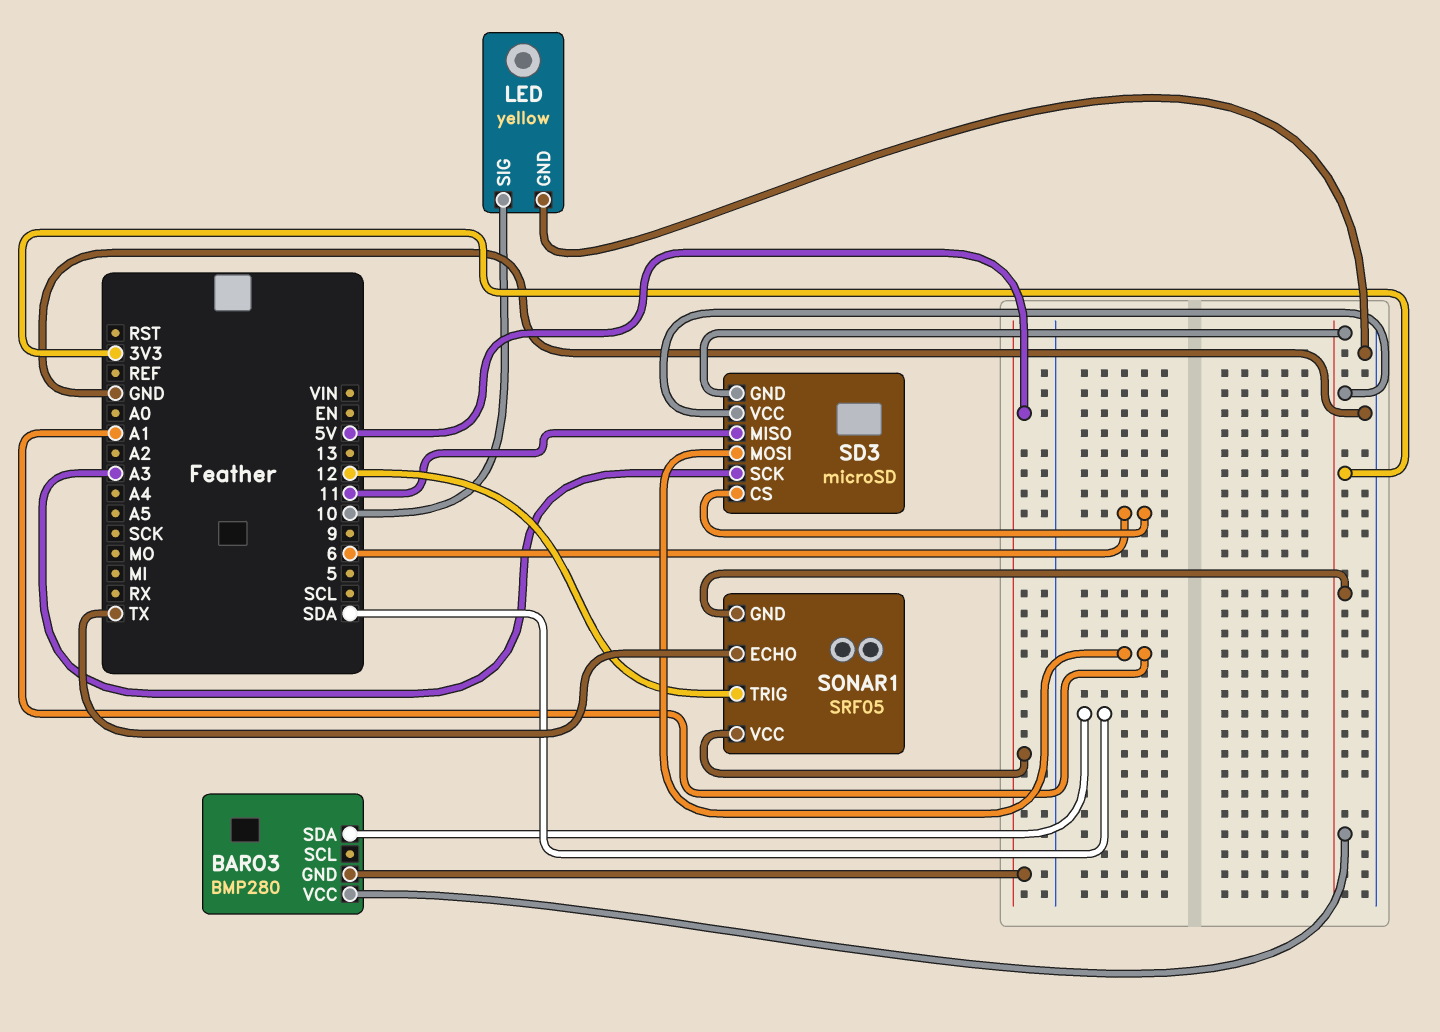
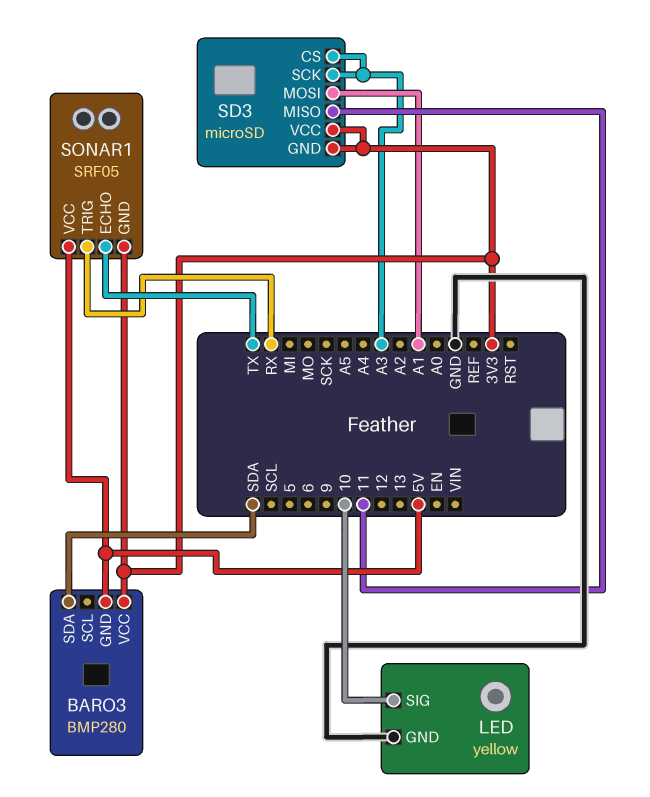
SD3 pin CS: 6 -> A3
SONAR1 pin TRIG: 12 -> RX

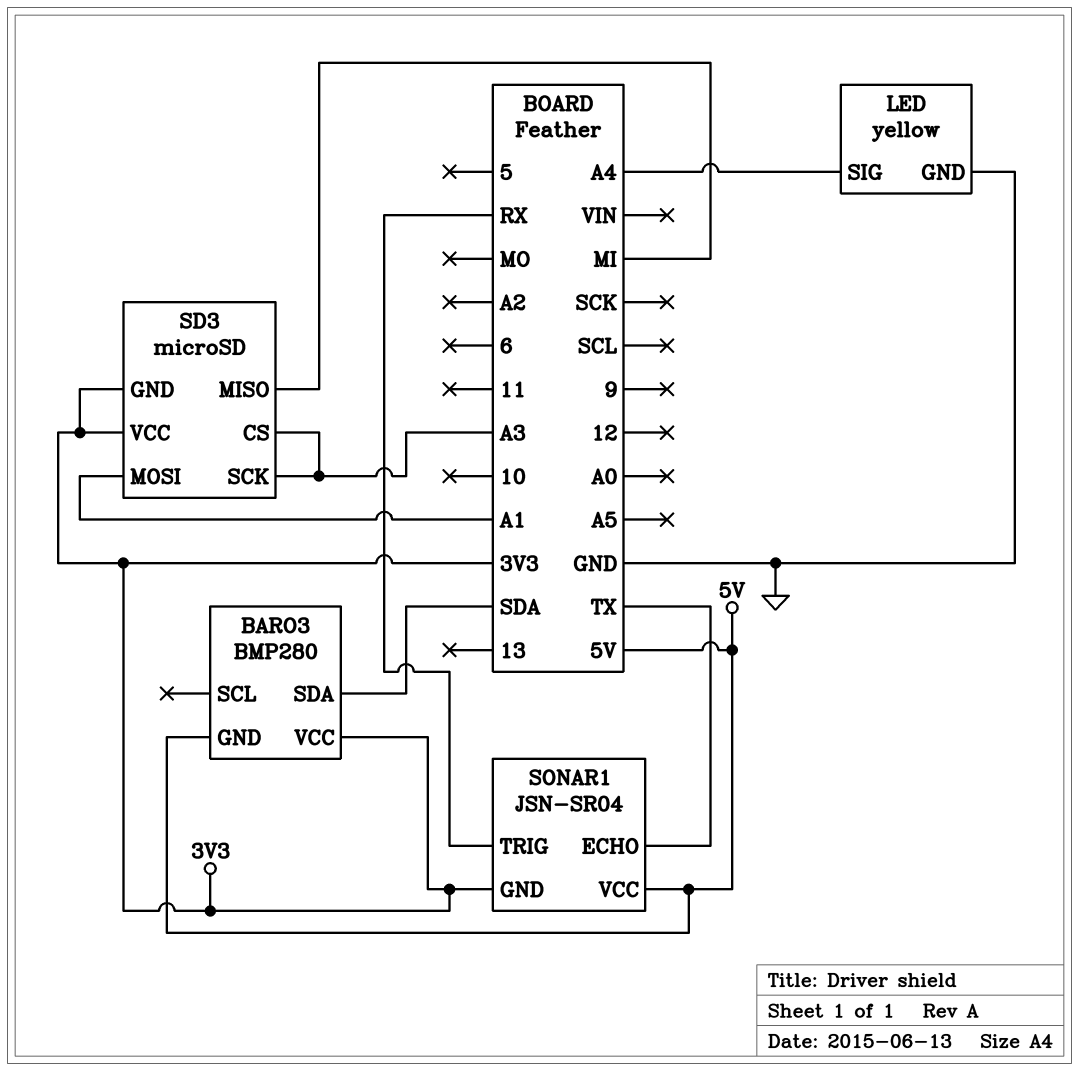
LED pin SIG: 10 -> A4
SD3 pin MISO: 11 -> MI
SONAR1: SRF05 -> JSN-SR04

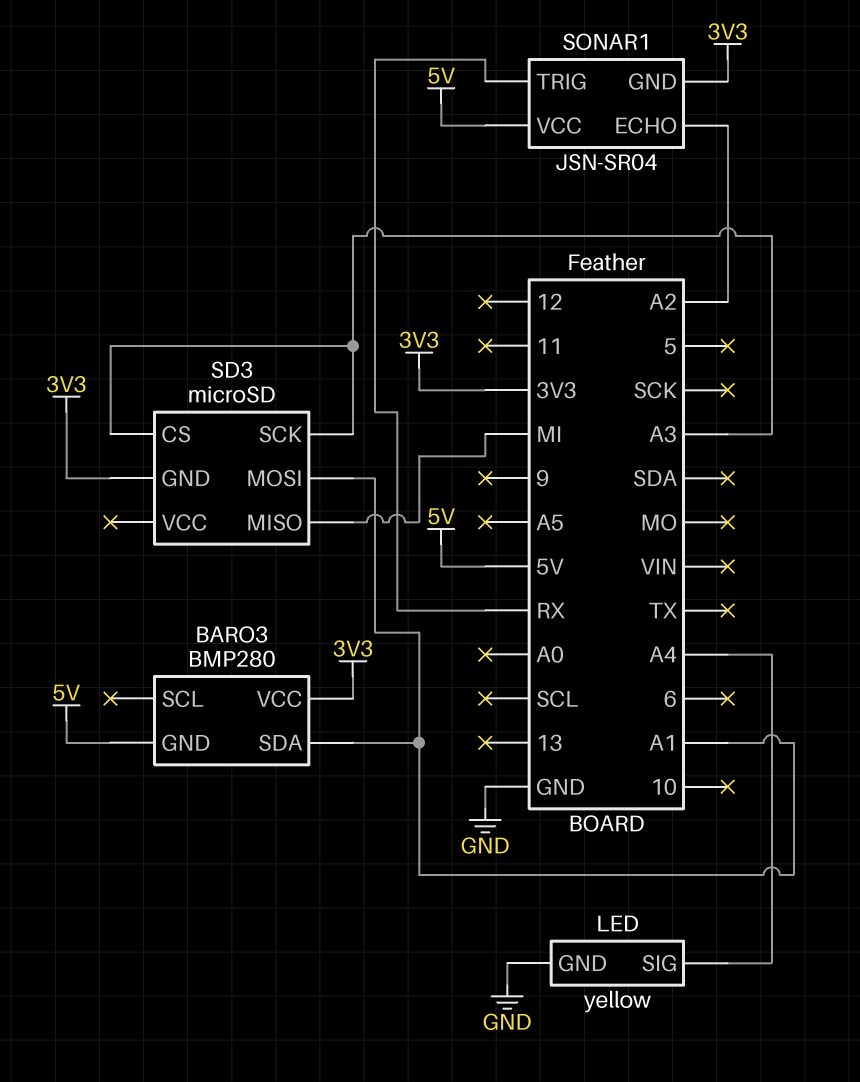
BARO3 pin SDA: SDA -> A1
SD3 pin VCC: 3V3 -> none
SONAR1 pin ECHO: TX -> A2

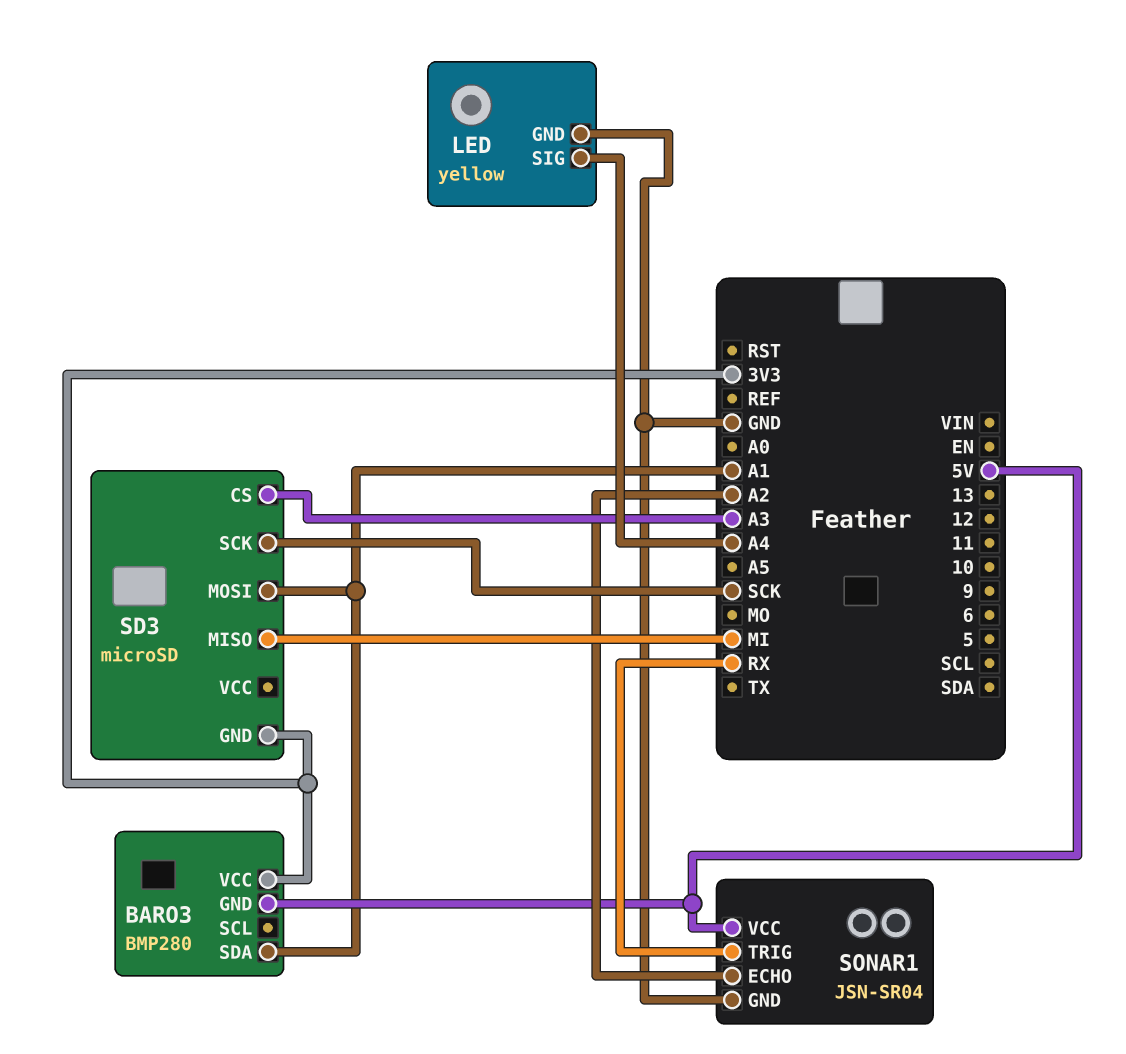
SD3 pin SCK: A3 -> SCK
SONAR1 pin GND: 3V3 -> GND

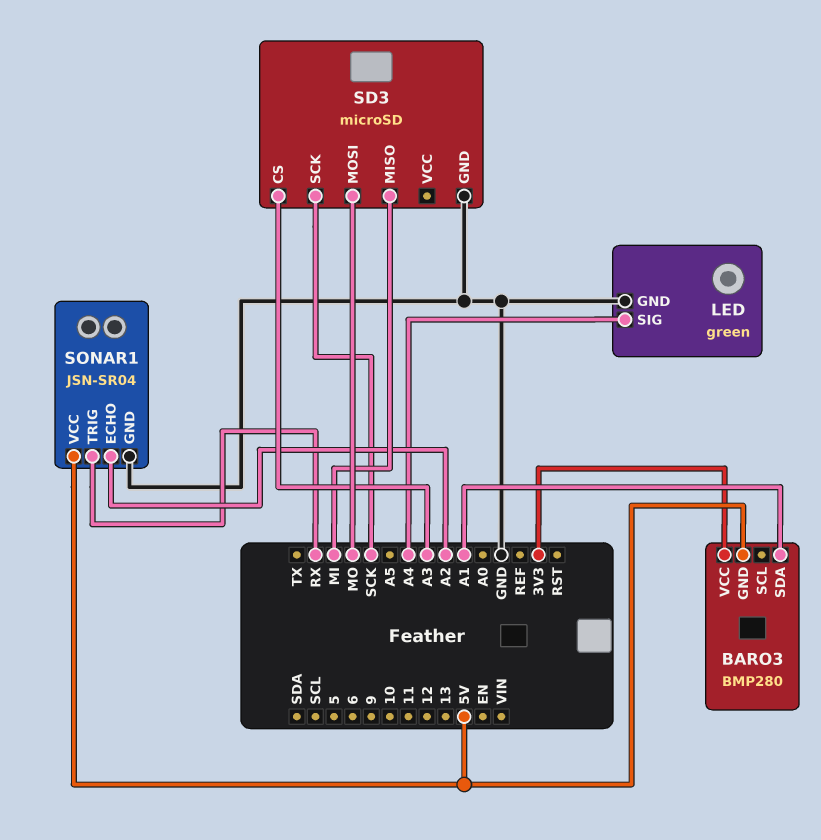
LED: yellow -> green
SD3 pin GND: 3V3 -> GND
SD3 pin MOSI: A1 -> MO

